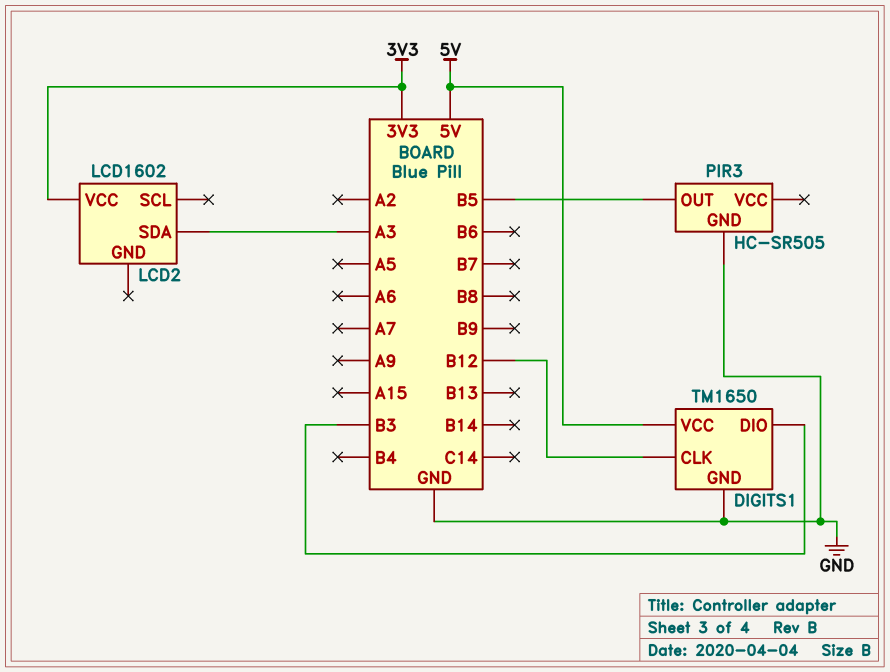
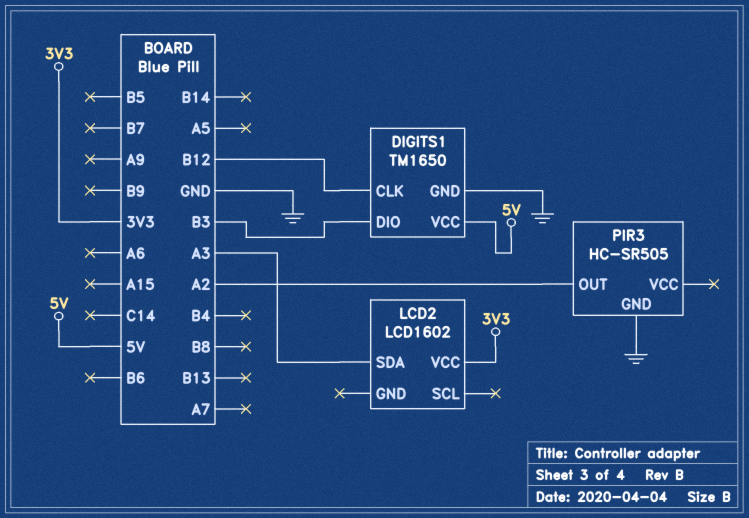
PIR3 pin OUT: B5 -> A2

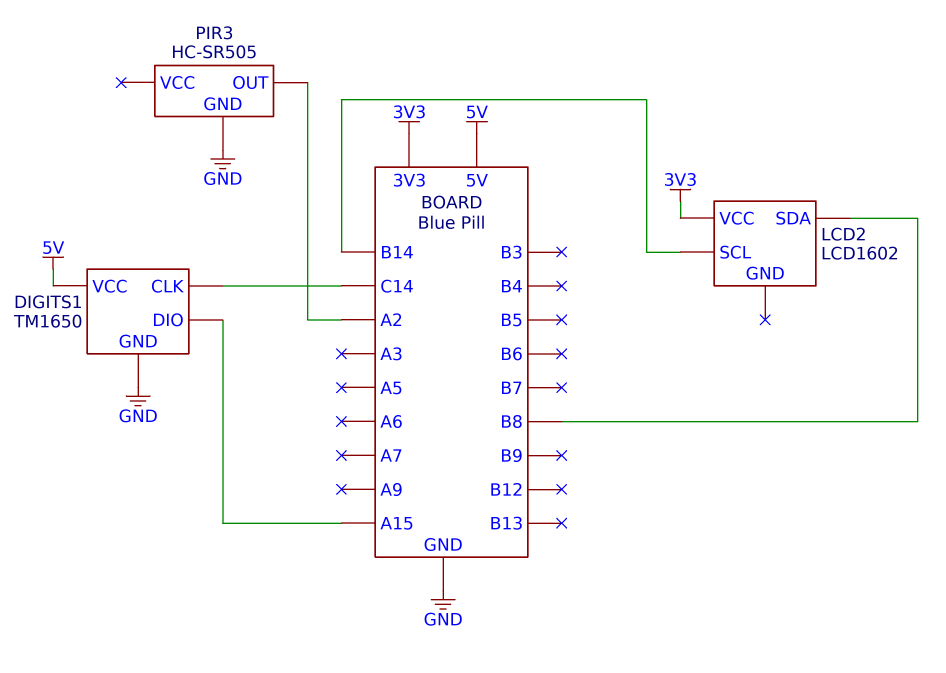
DIGITS1 pin CLK: B12 -> C14
DIGITS1 pin DIO: B3 -> A15
LCD2 pin SCL: none -> B14
LCD2 pin SDA: A3 -> B8

